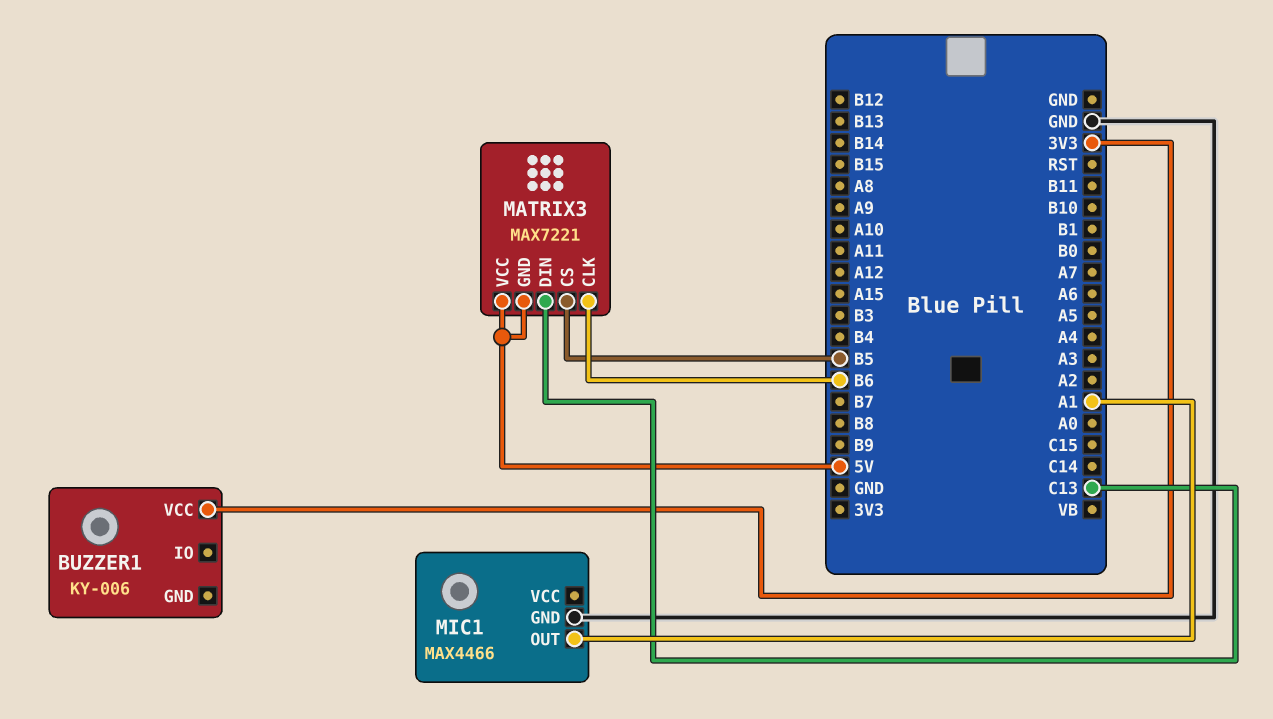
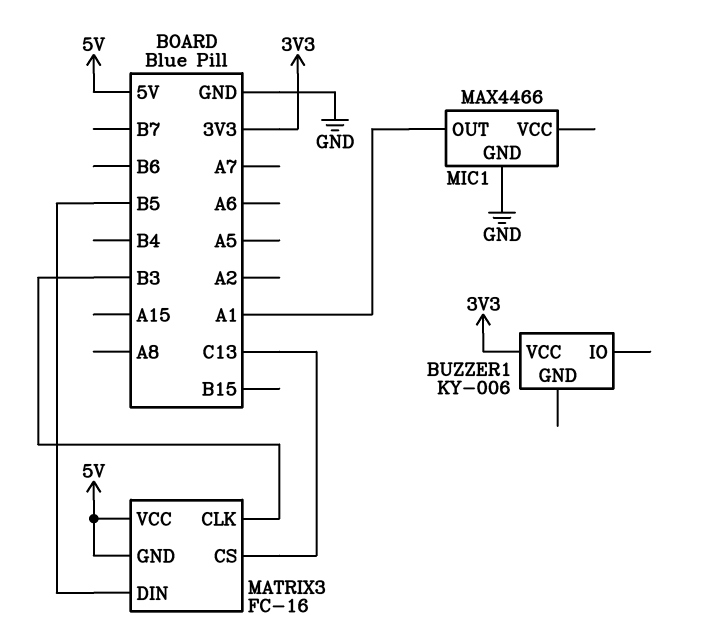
MATRIX3: MAX7221 -> FC-16
MATRIX3 pin CLK: B6 -> B3
MATRIX3 pin CS: B5 -> C13
MATRIX3 pin DIN: C13 -> B5

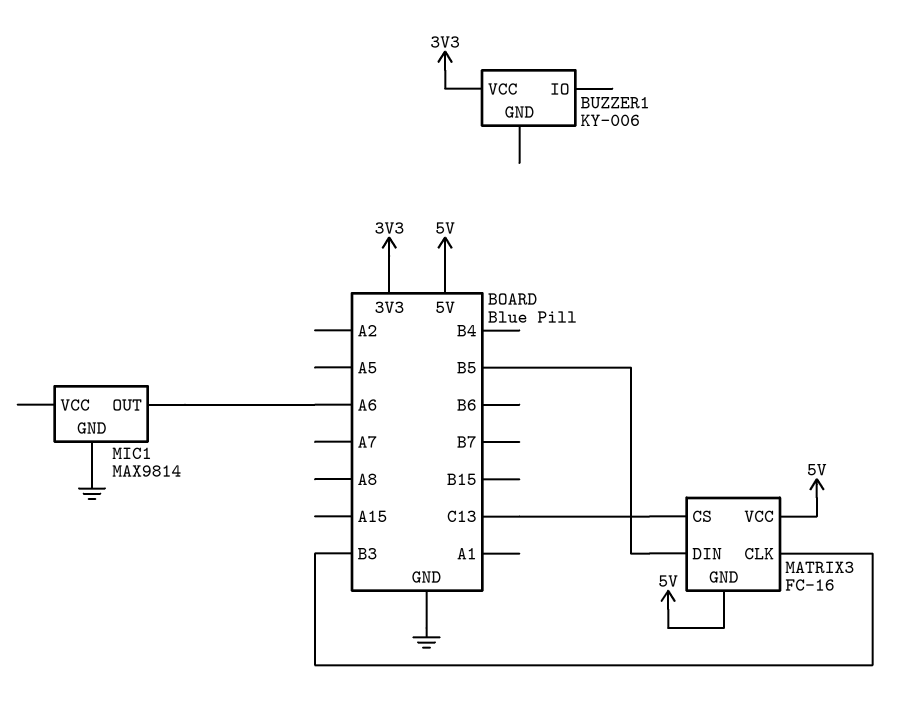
MIC1: MAX4466 -> MAX9814
MIC1 pin OUT: A1 -> A6

